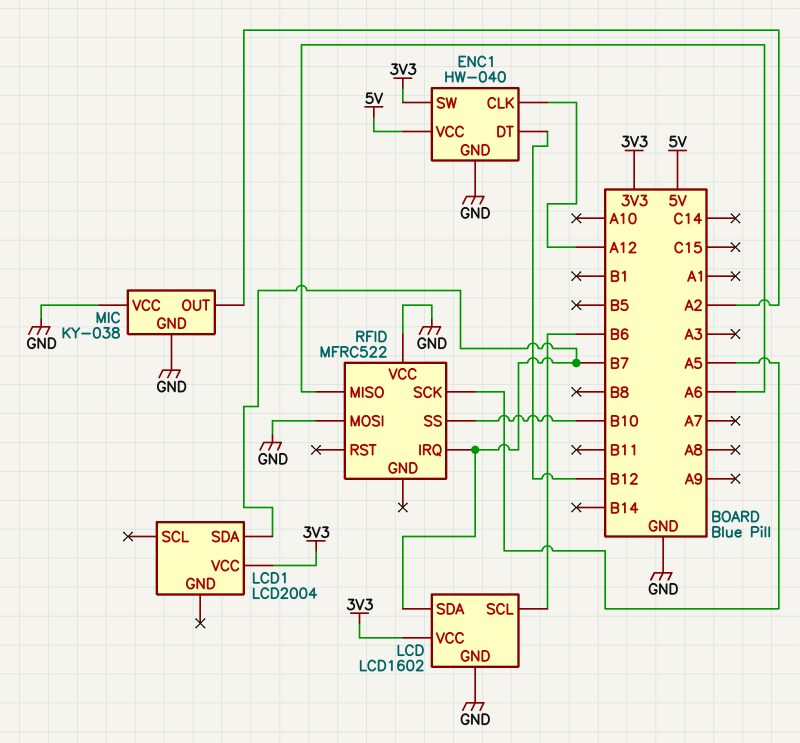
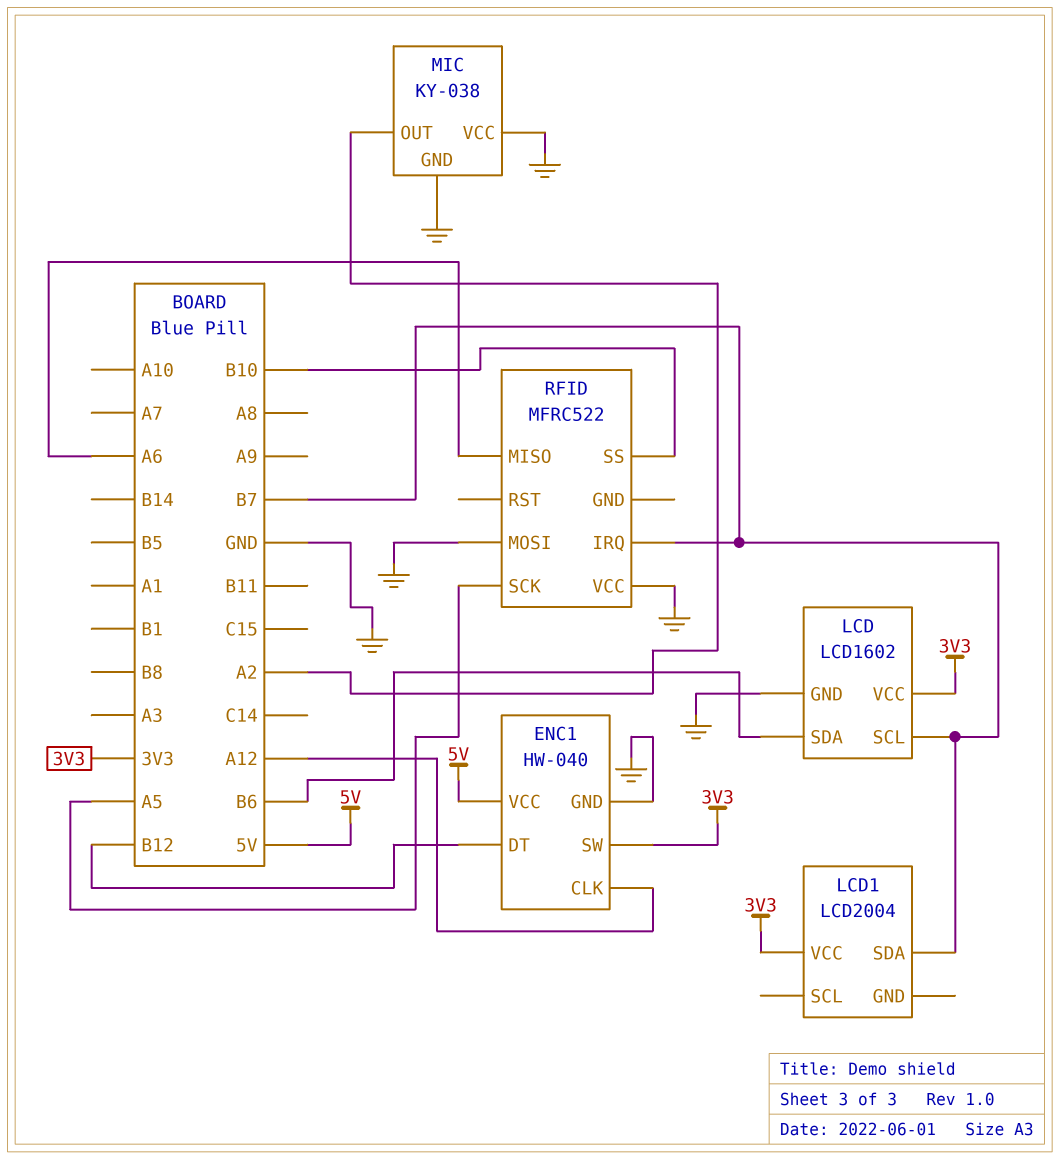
LCD pin SCL: B6 -> B7
LCD pin SDA: B7 -> B6

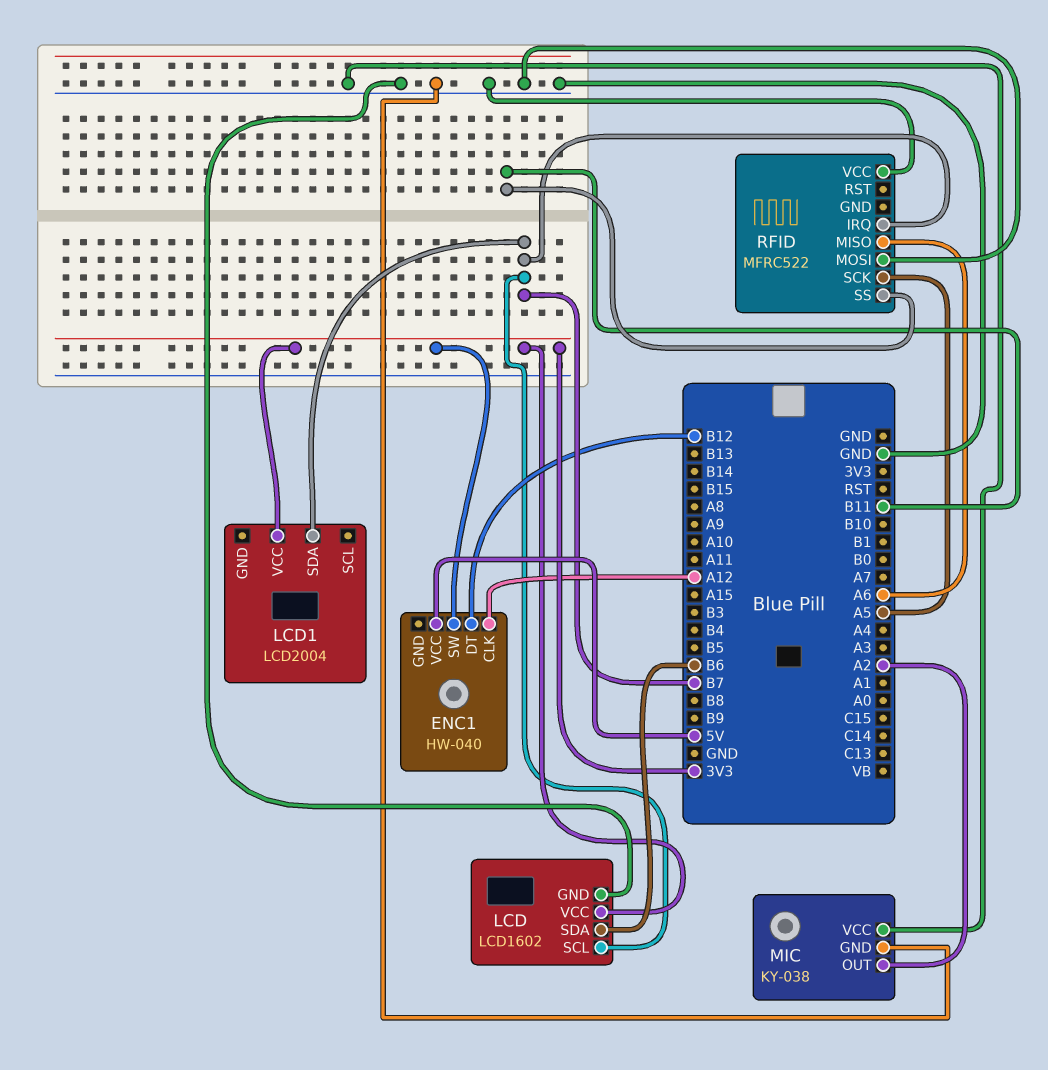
ENC1 pin GND: GND -> none
RFID pin SS: B10 -> B11

